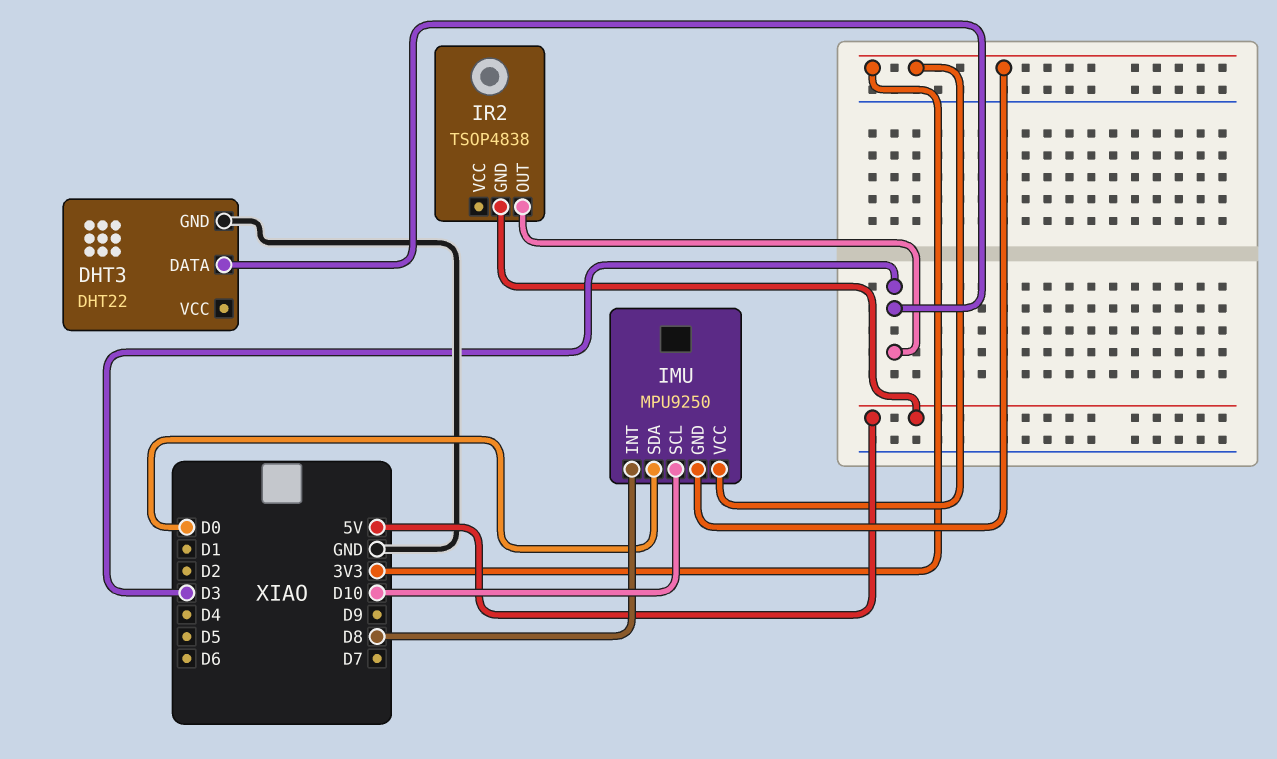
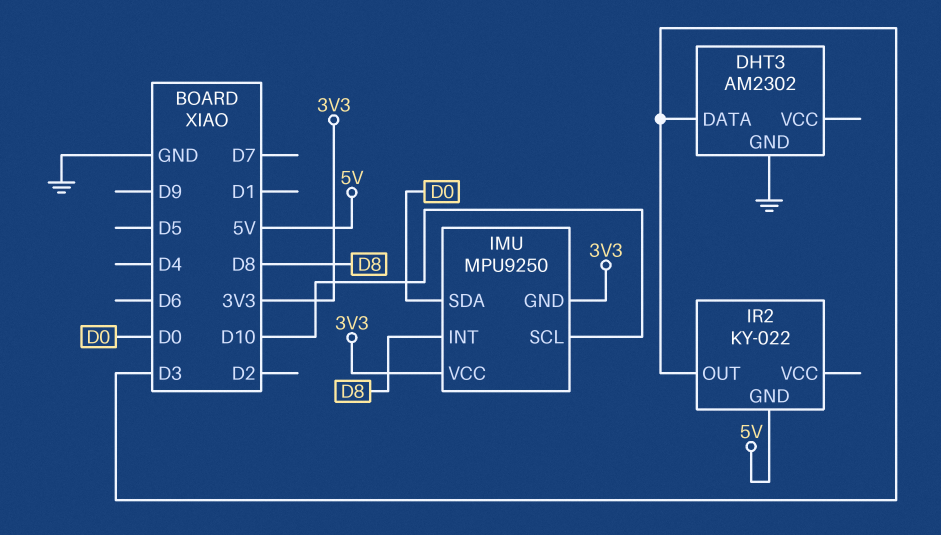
DHT3: DHT22 -> AM2302
IR2: TSOP4838 -> KY-022

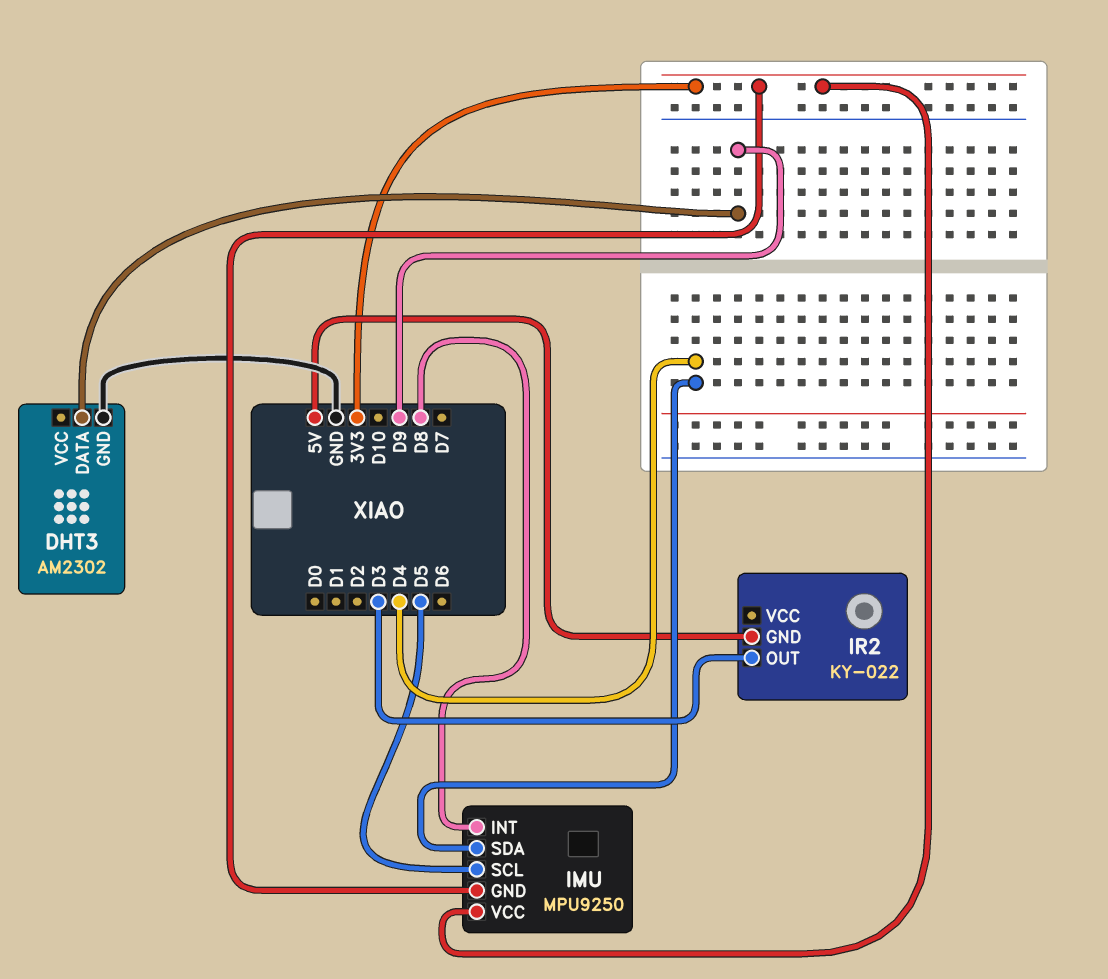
DHT3 pin DATA: D3 -> D9
IMU pin SCL: D10 -> D5
IMU pin SDA: D0 -> D4

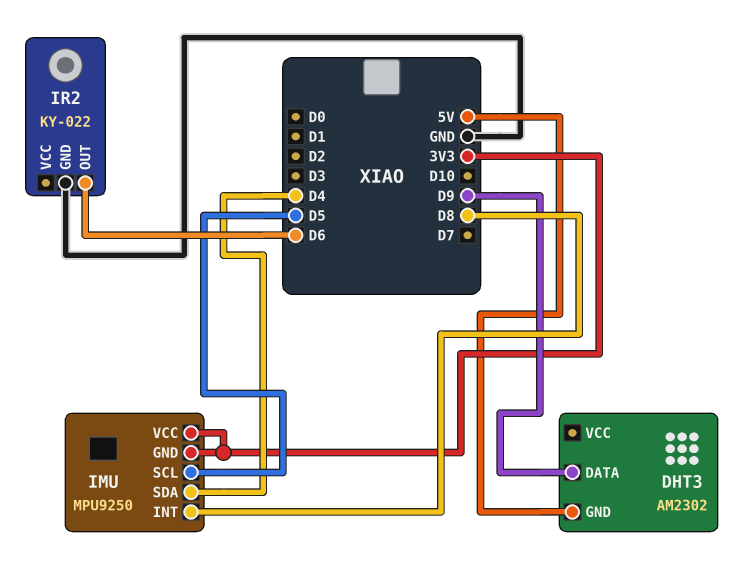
DHT3 pin GND: GND -> 5V
IR2 pin GND: 5V -> GND
IR2 pin OUT: D3 -> D6

